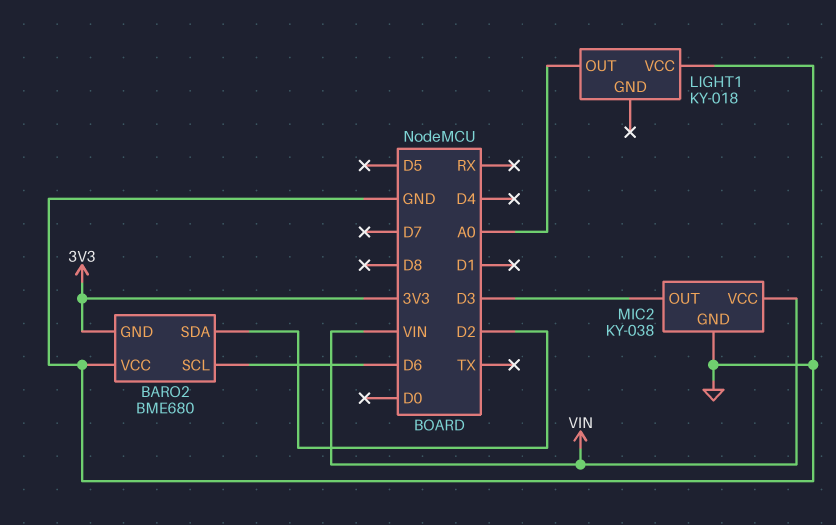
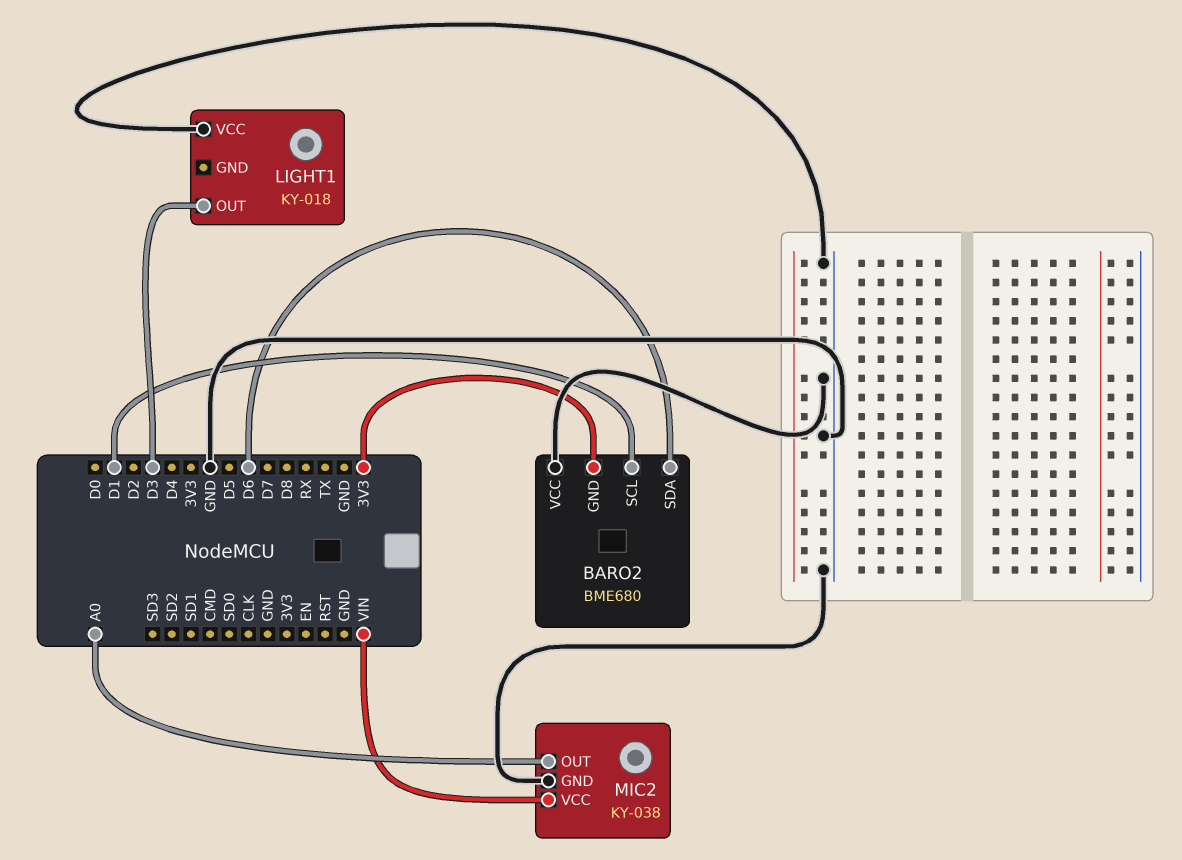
BARO2 pin SCL: D6 -> D1
BARO2 pin SDA: D2 -> D6
LIGHT1 pin OUT: A0 -> D3
MIC2 pin OUT: D3 -> A0

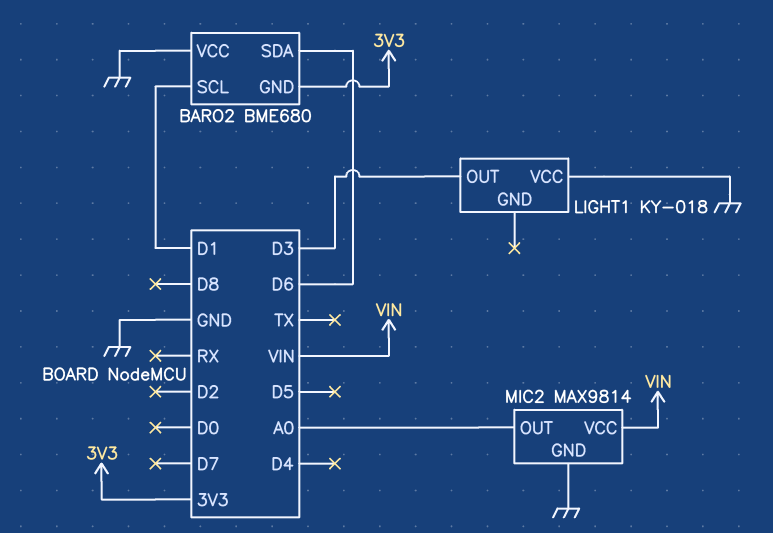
MIC2: KY-038 -> MAX9814

